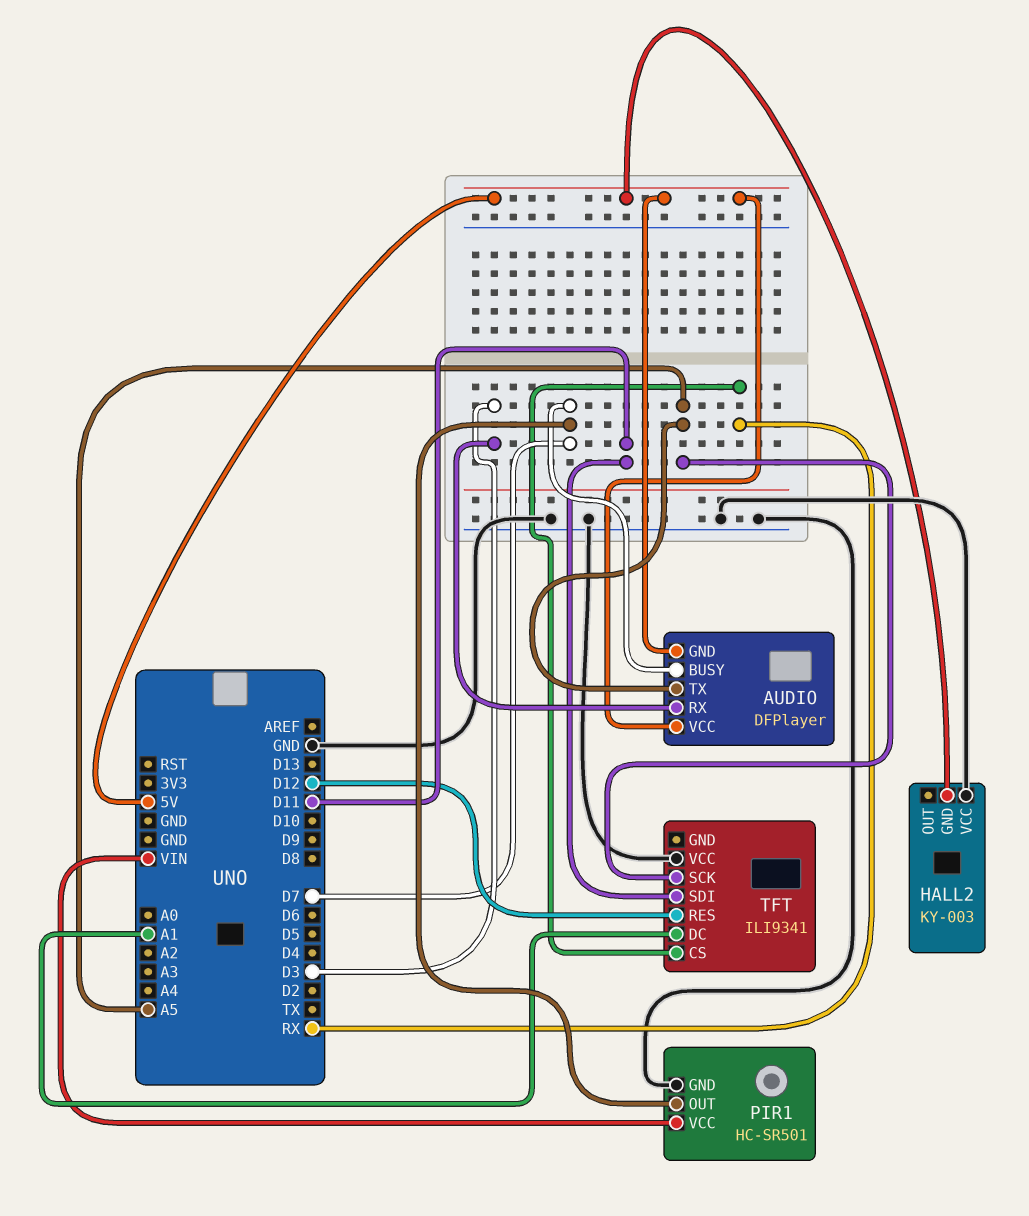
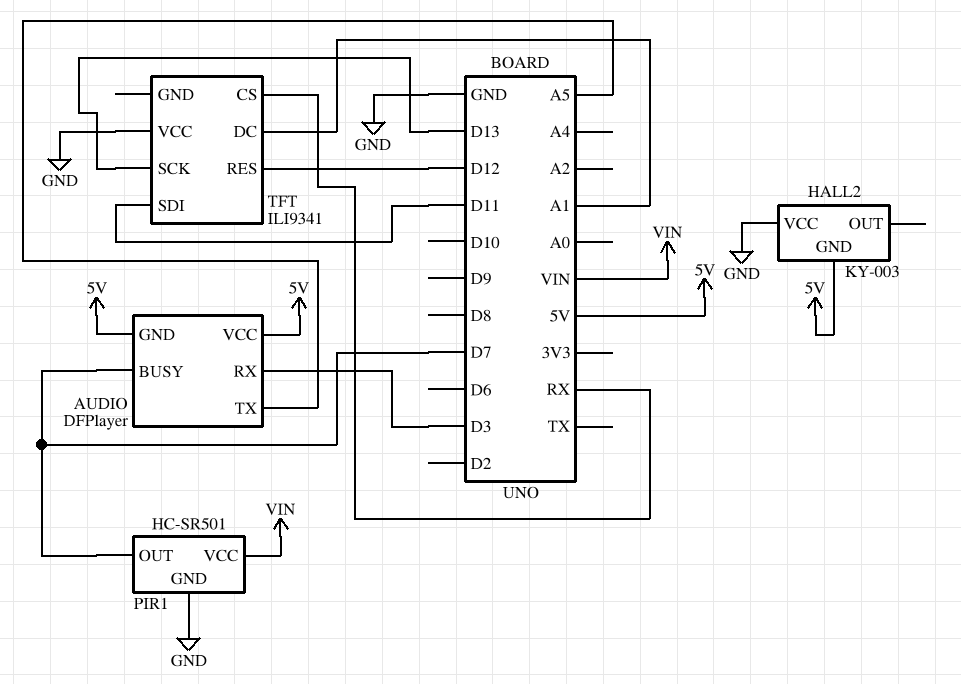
TFT pin SCK: A5 -> D13

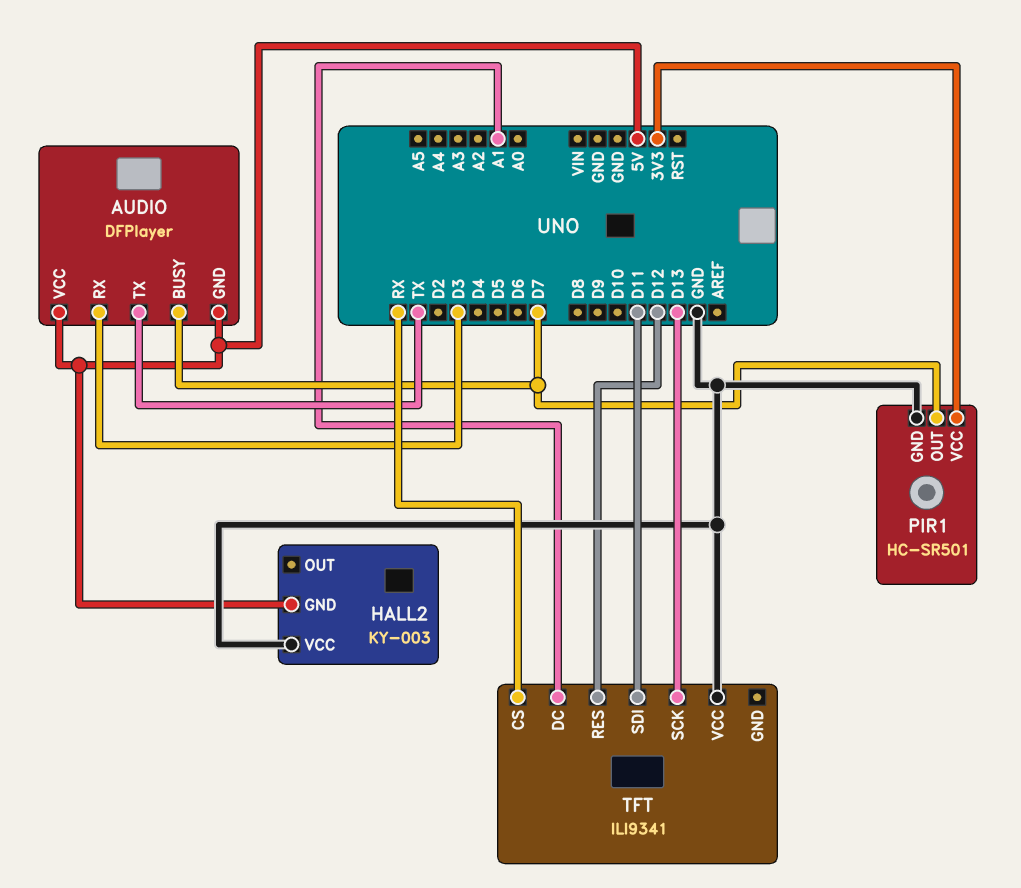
AUDIO pin TX: A5 -> TX
PIR1 pin VCC: VIN -> 3V3

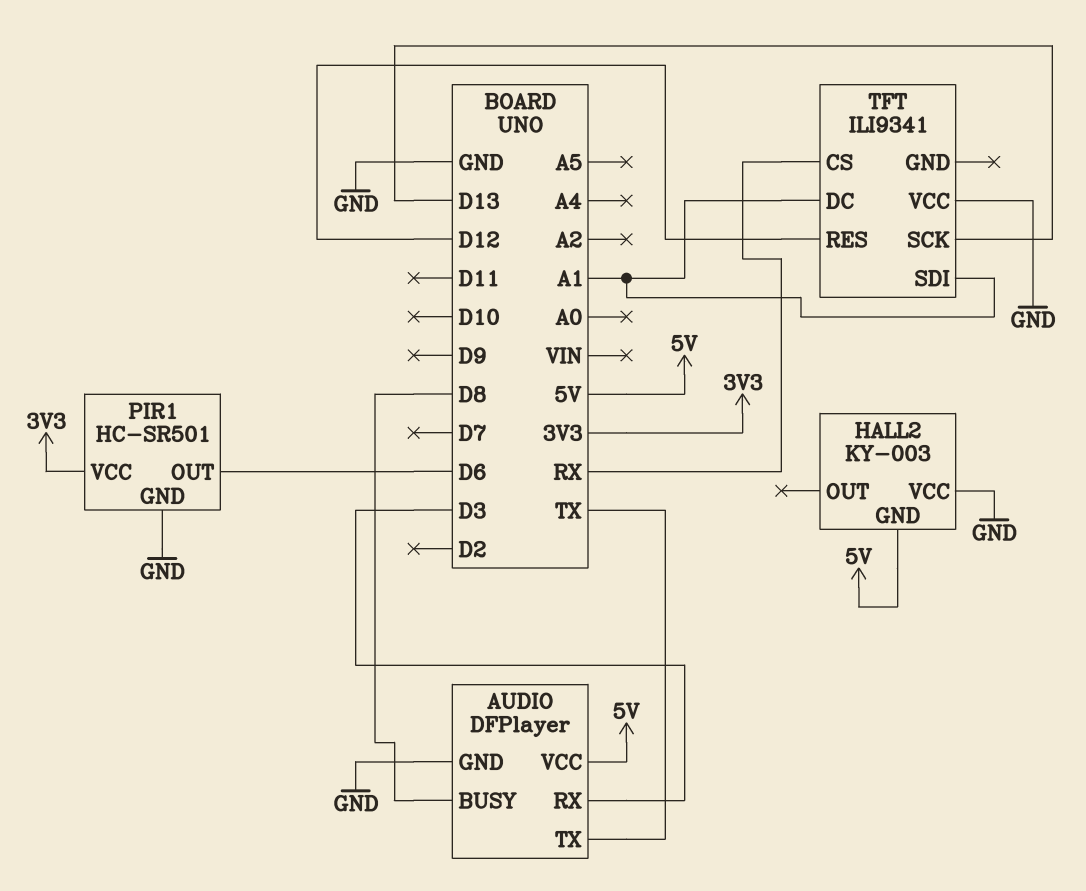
AUDIO pin BUSY: D7 -> D8
AUDIO pin GND: 5V -> GND
PIR1 pin OUT: D7 -> D6
TFT pin SDI: D11 -> A1

